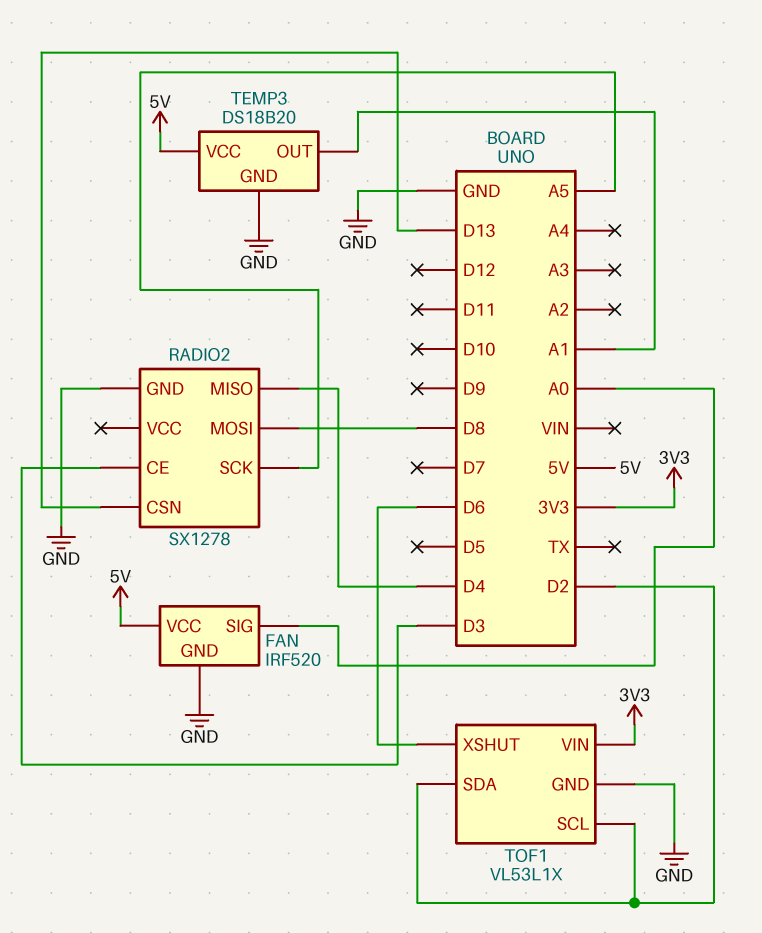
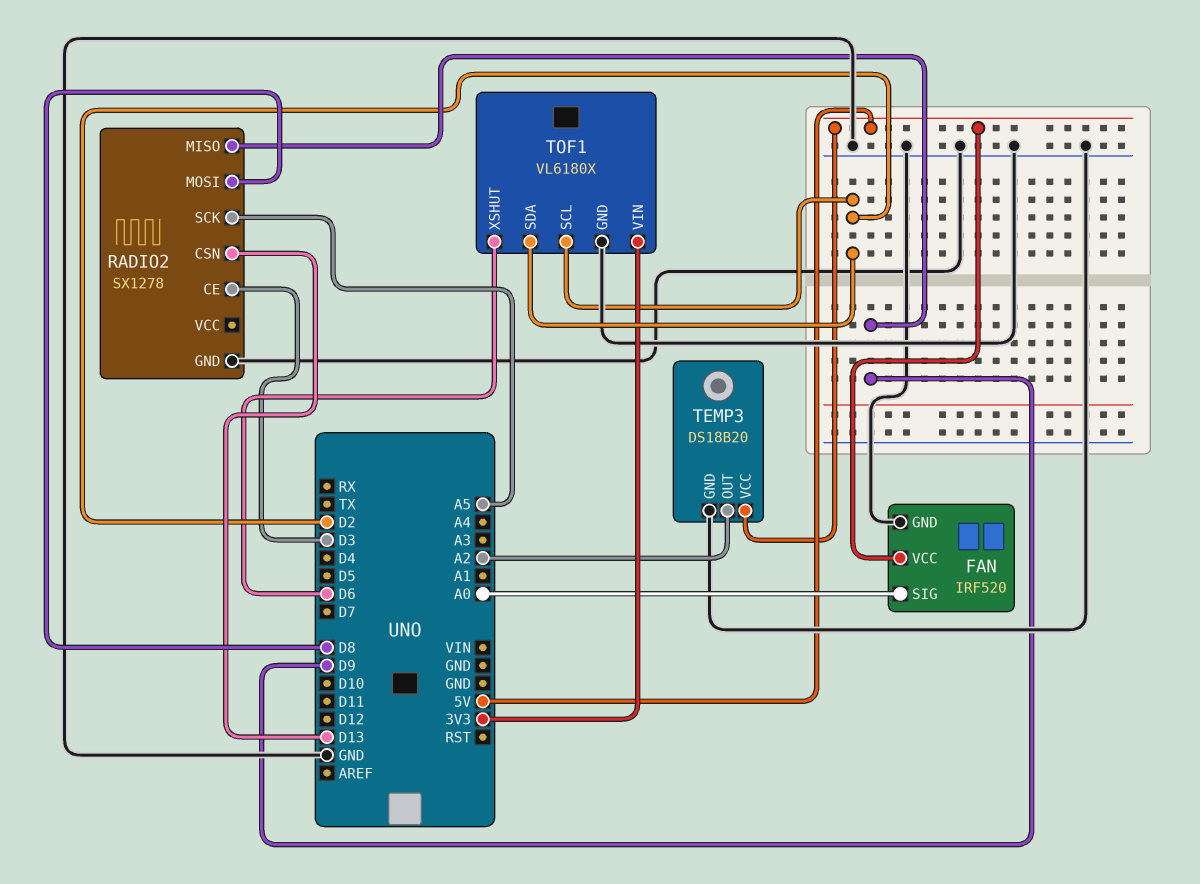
RADIO2 pin MISO: D4 -> D9
TEMP3 pin OUT: A1 -> A2
TOF1: VL53L1X -> VL6180X

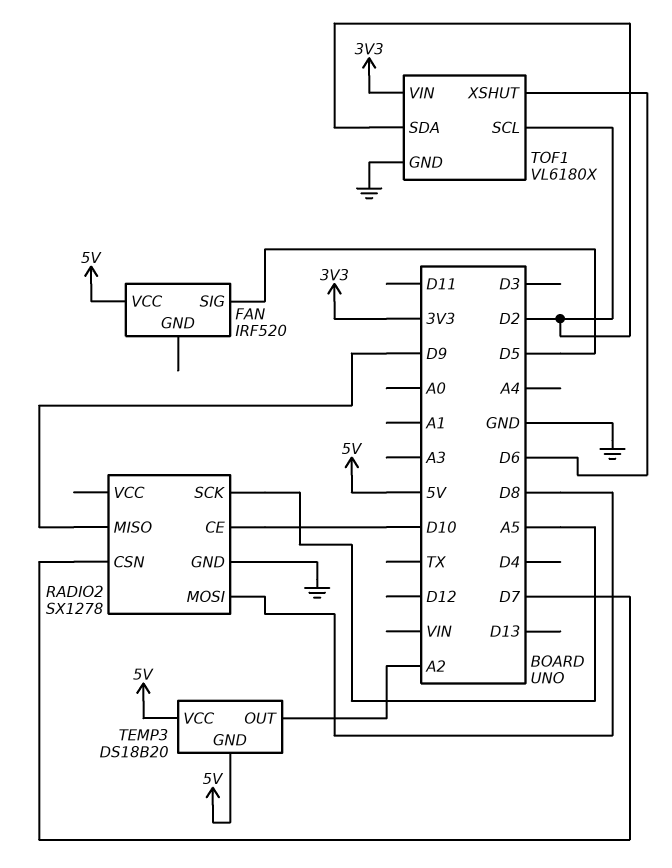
FAN pin GND: GND -> none
FAN pin SIG: A0 -> D5
RADIO2 pin CE: D3 -> D10
RADIO2 pin CSN: D13 -> D7
TEMP3 pin GND: GND -> 5V

